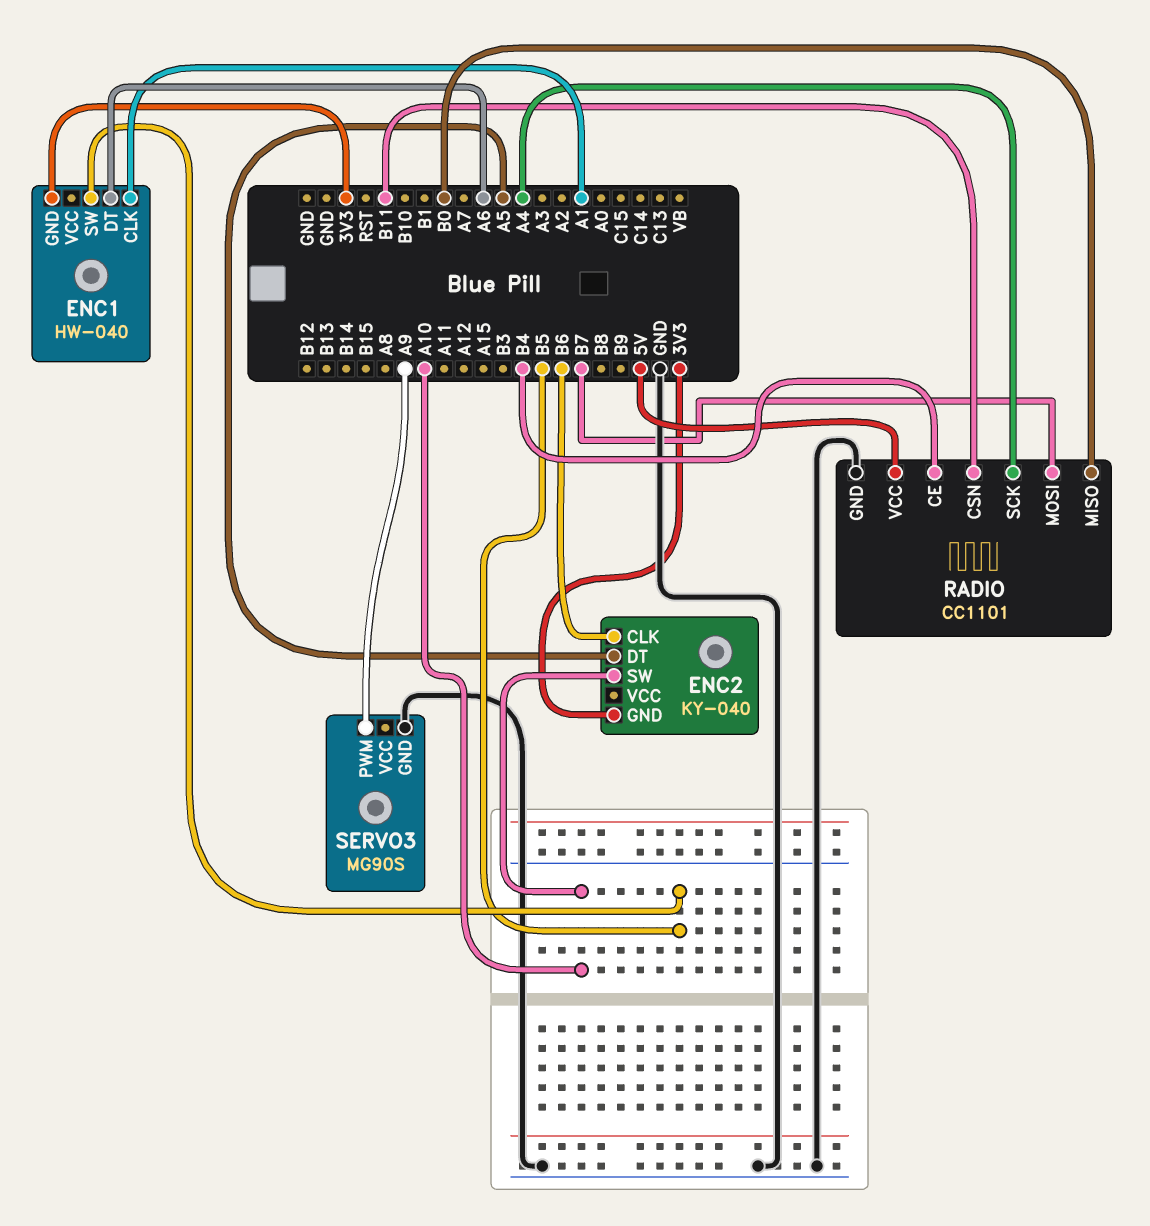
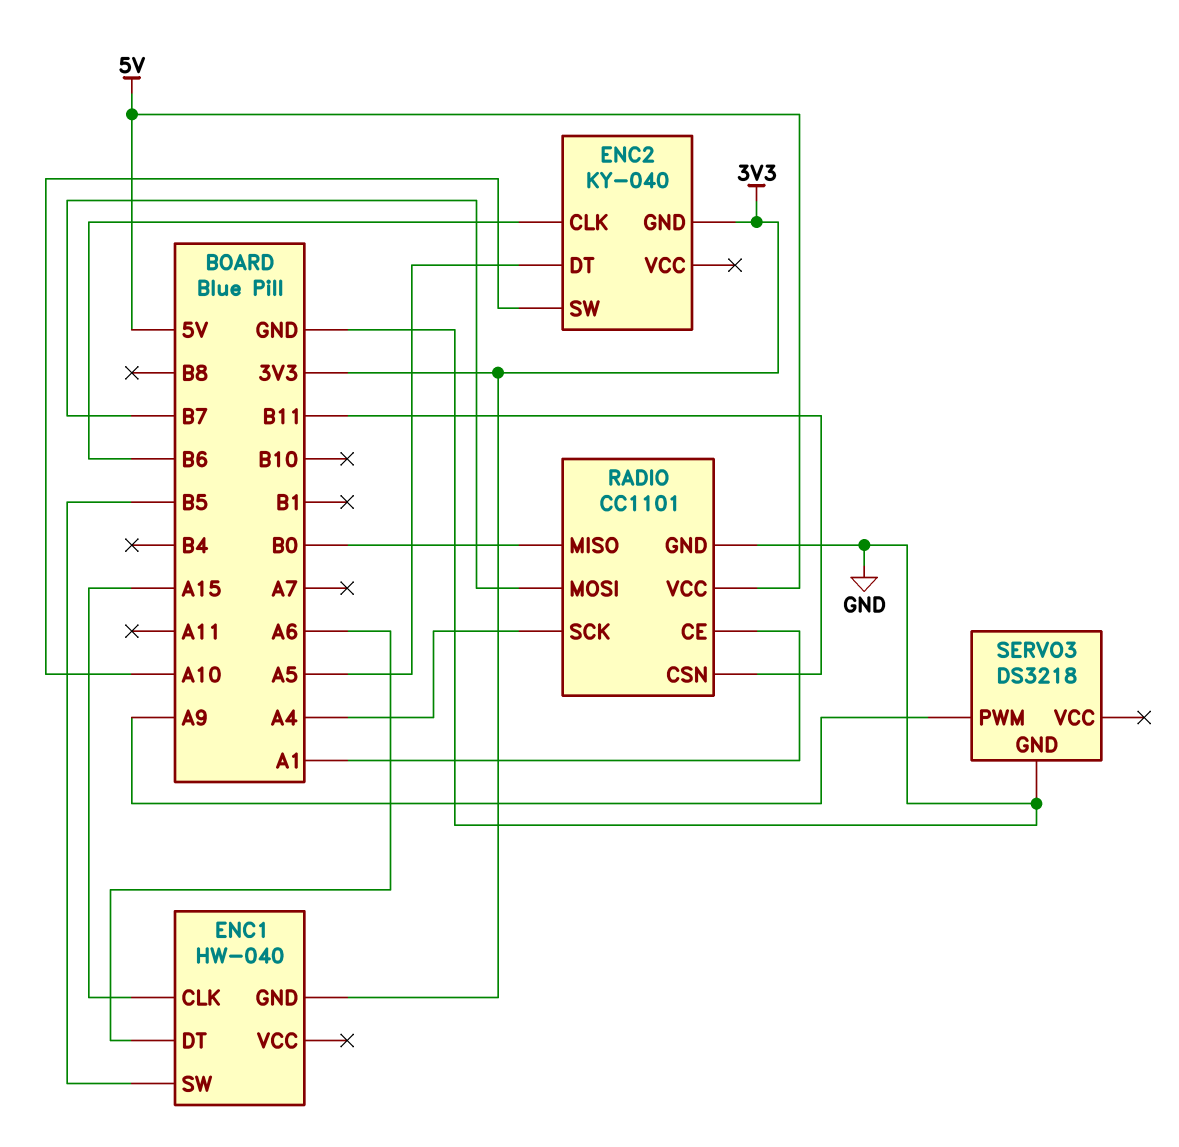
ENC1 pin CLK: A1 -> A15
RADIO pin CE: B4 -> A1
SERVO3: MG90S -> DS3218

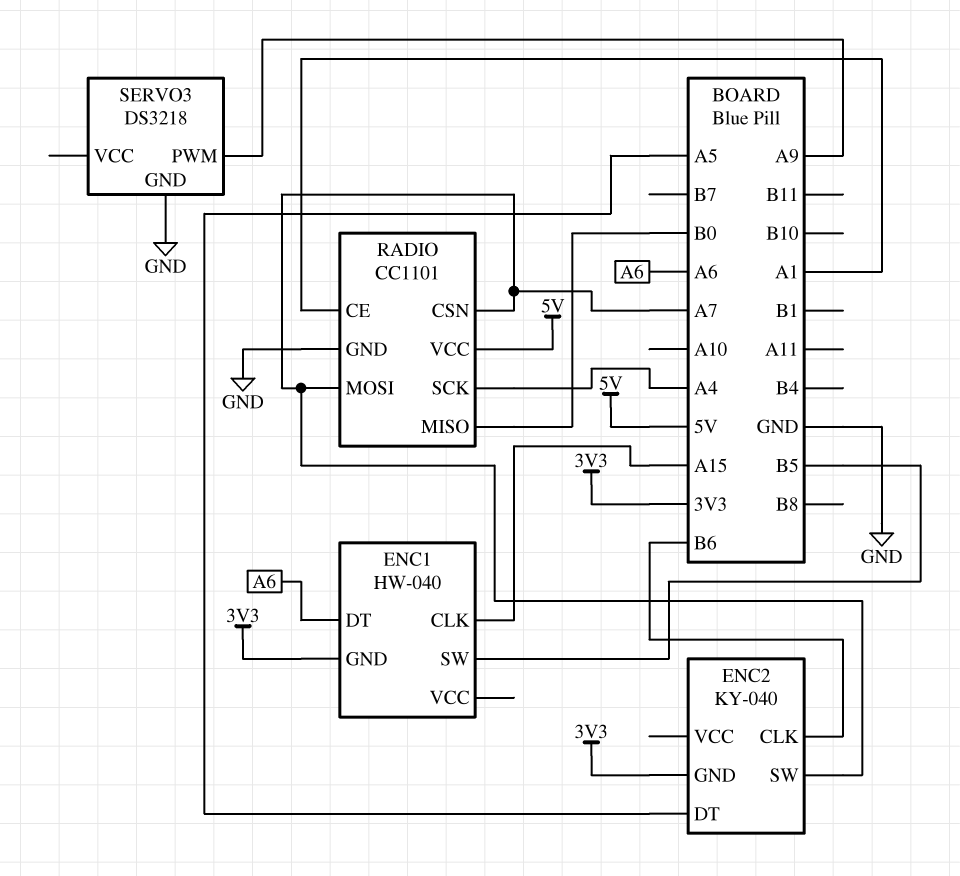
ENC2 pin SW: A10 -> A7
RADIO pin CSN: B11 -> A7
RADIO pin MOSI: B7 -> A7

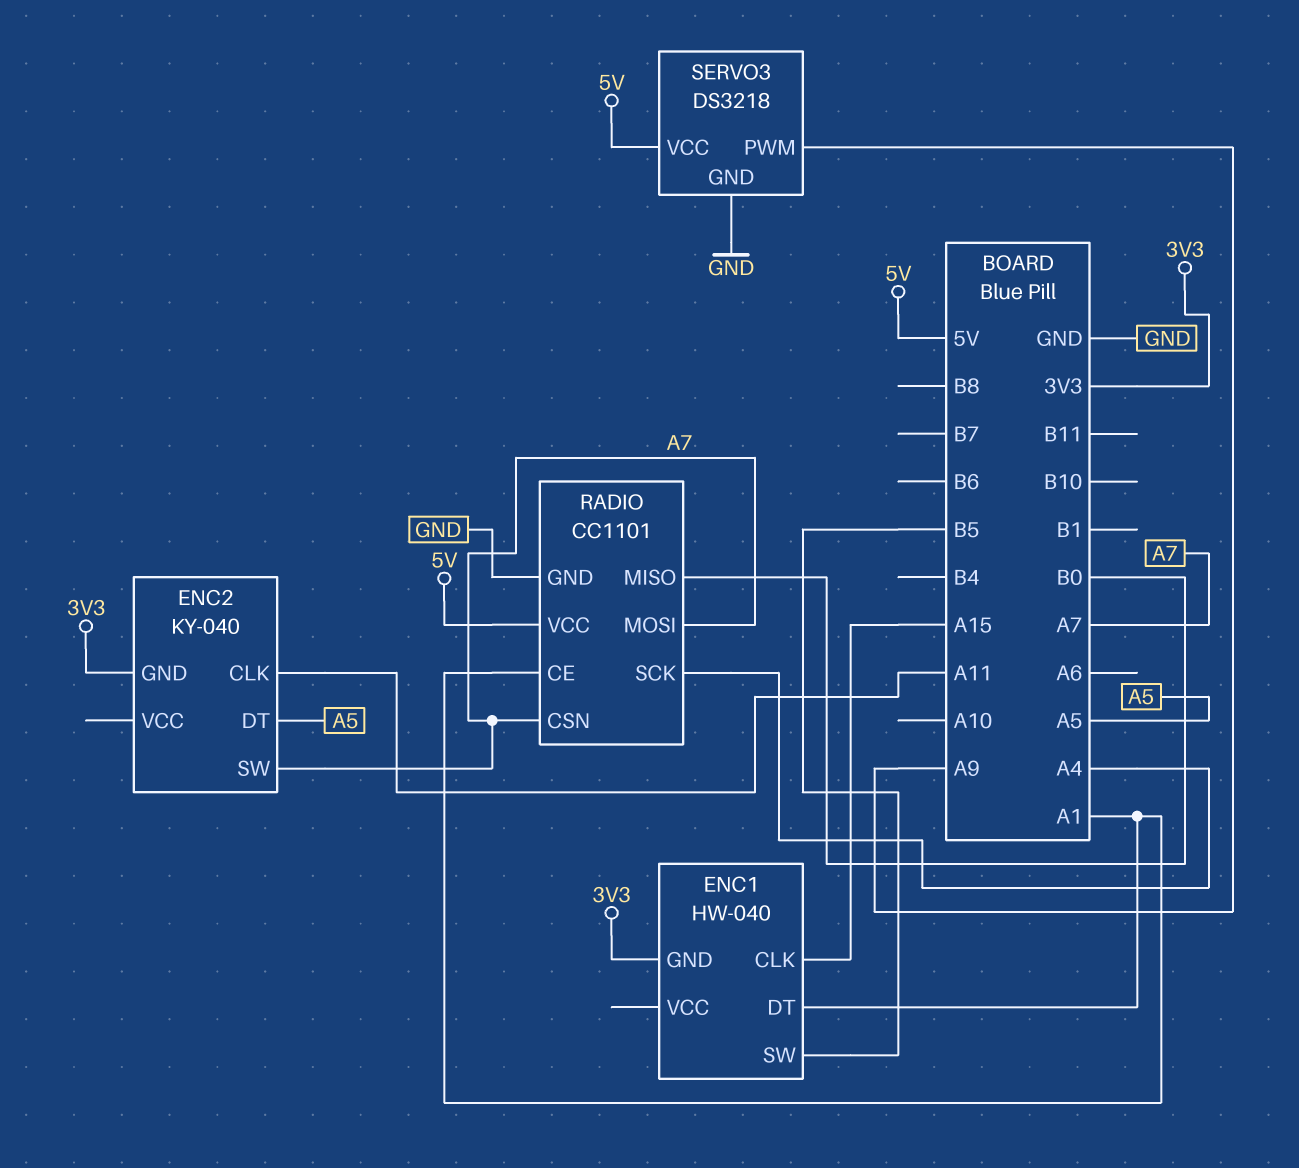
ENC1 pin DT: A6 -> A1
ENC2 pin CLK: B6 -> A11
SERVO3 pin VCC: none -> 5V

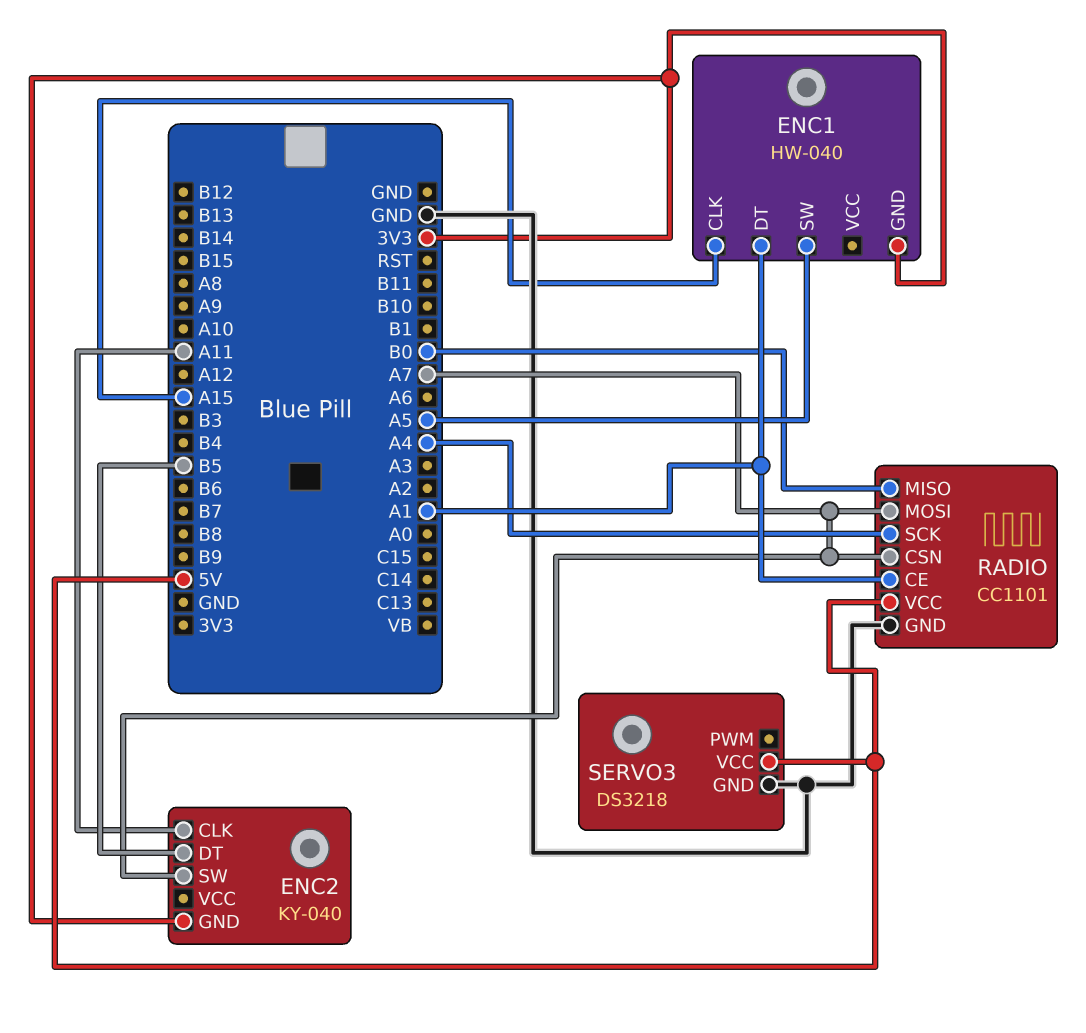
ENC1 pin SW: B5 -> A5
ENC2 pin DT: A5 -> B5
SERVO3 pin PWM: A9 -> none

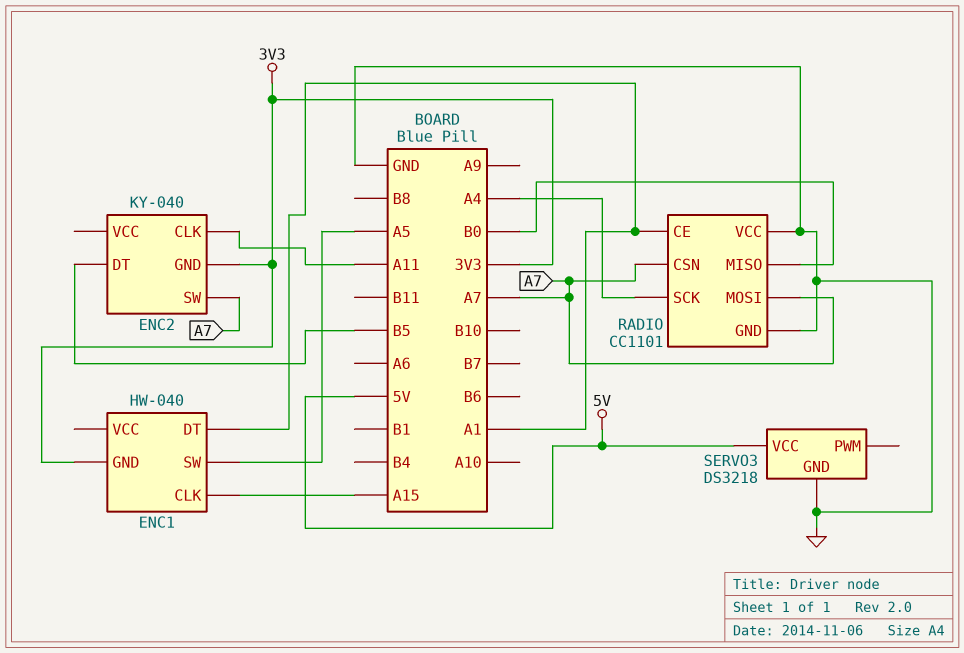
RADIO pin VCC: 5V -> GND

